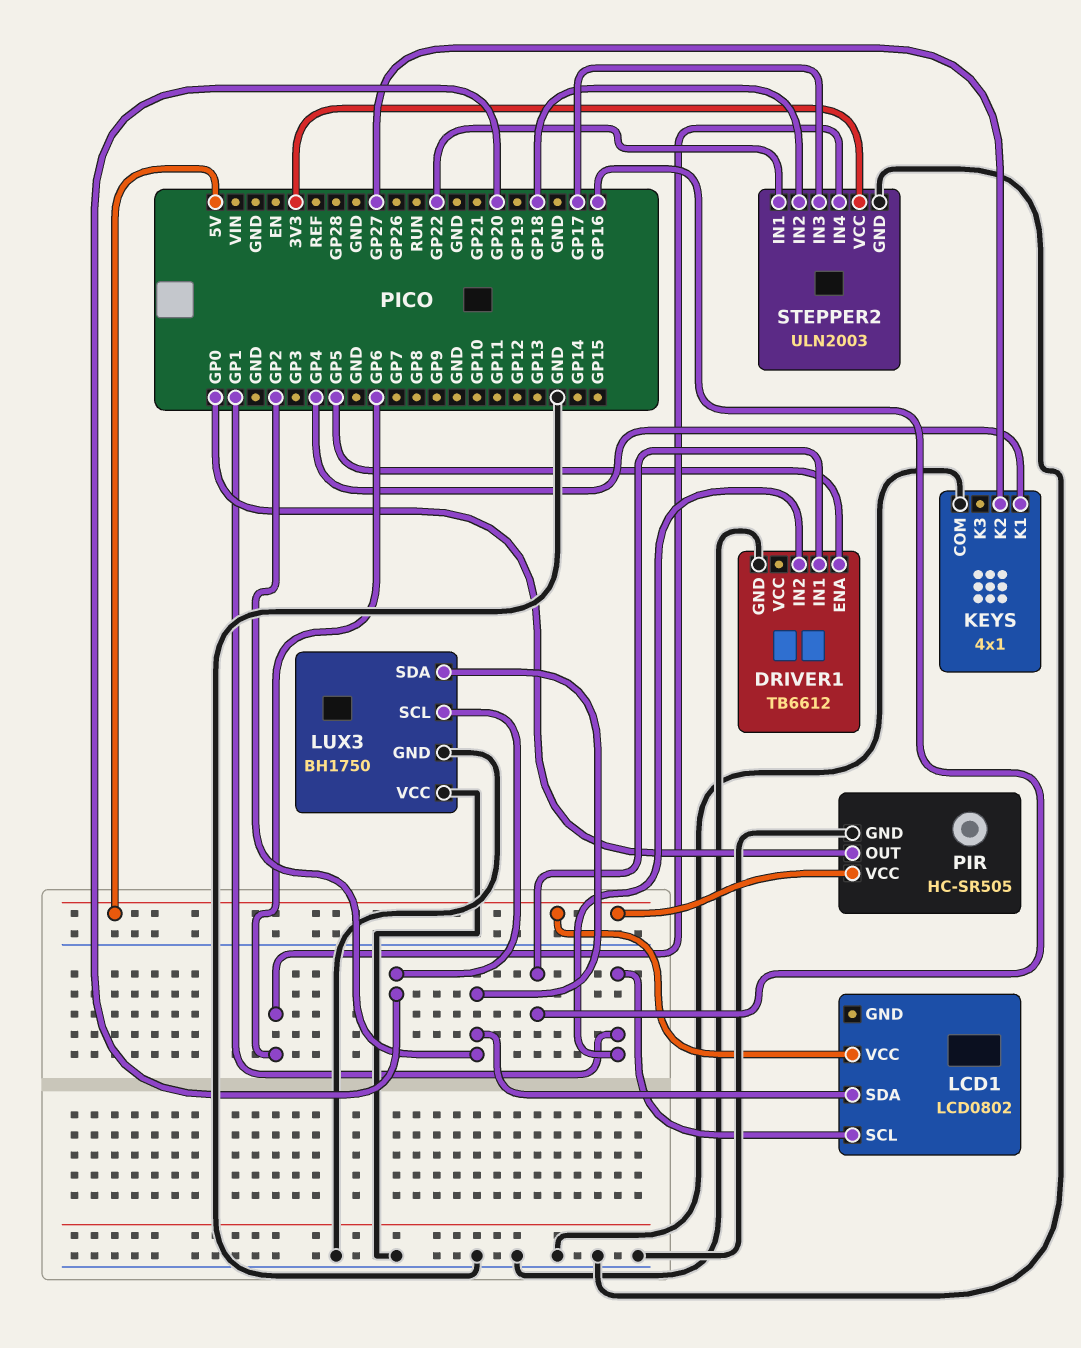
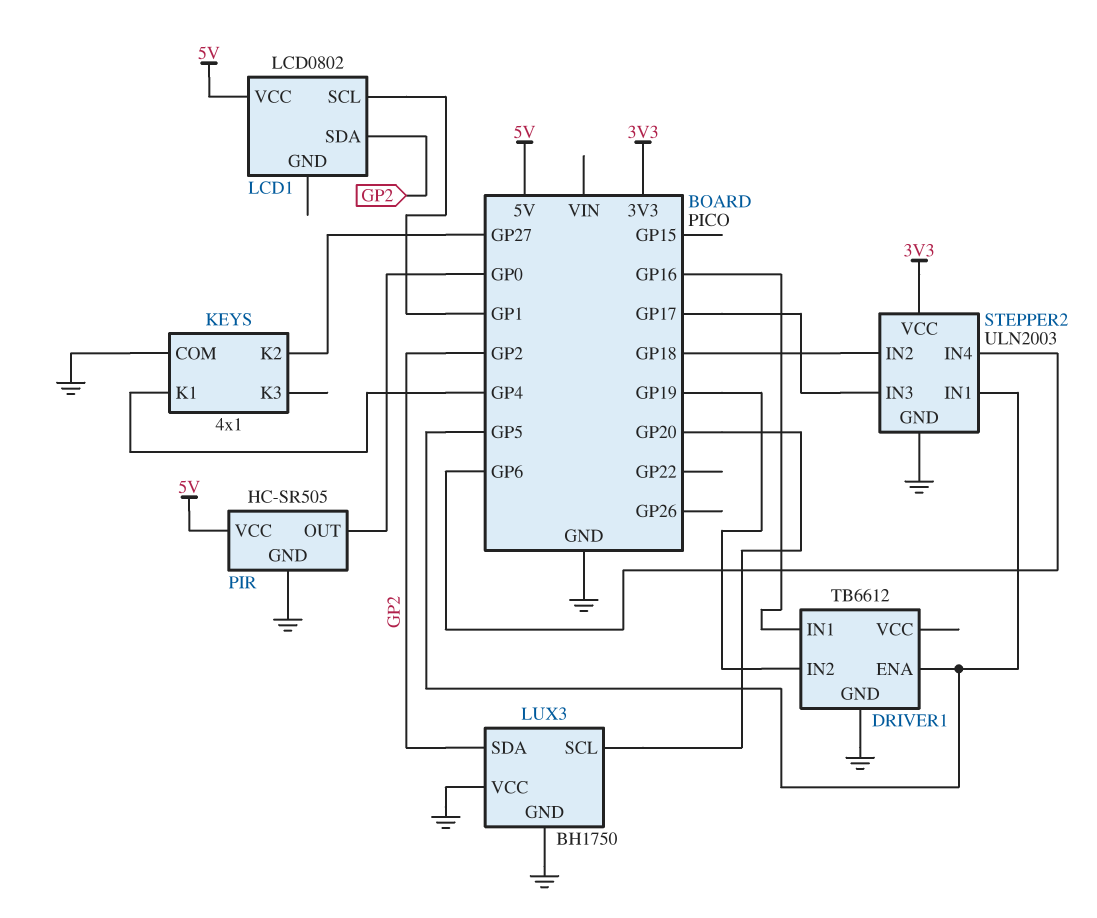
DRIVER1 pin IN2: GP1 -> GP19
STEPPER2 pin IN1: GP22 -> GP5

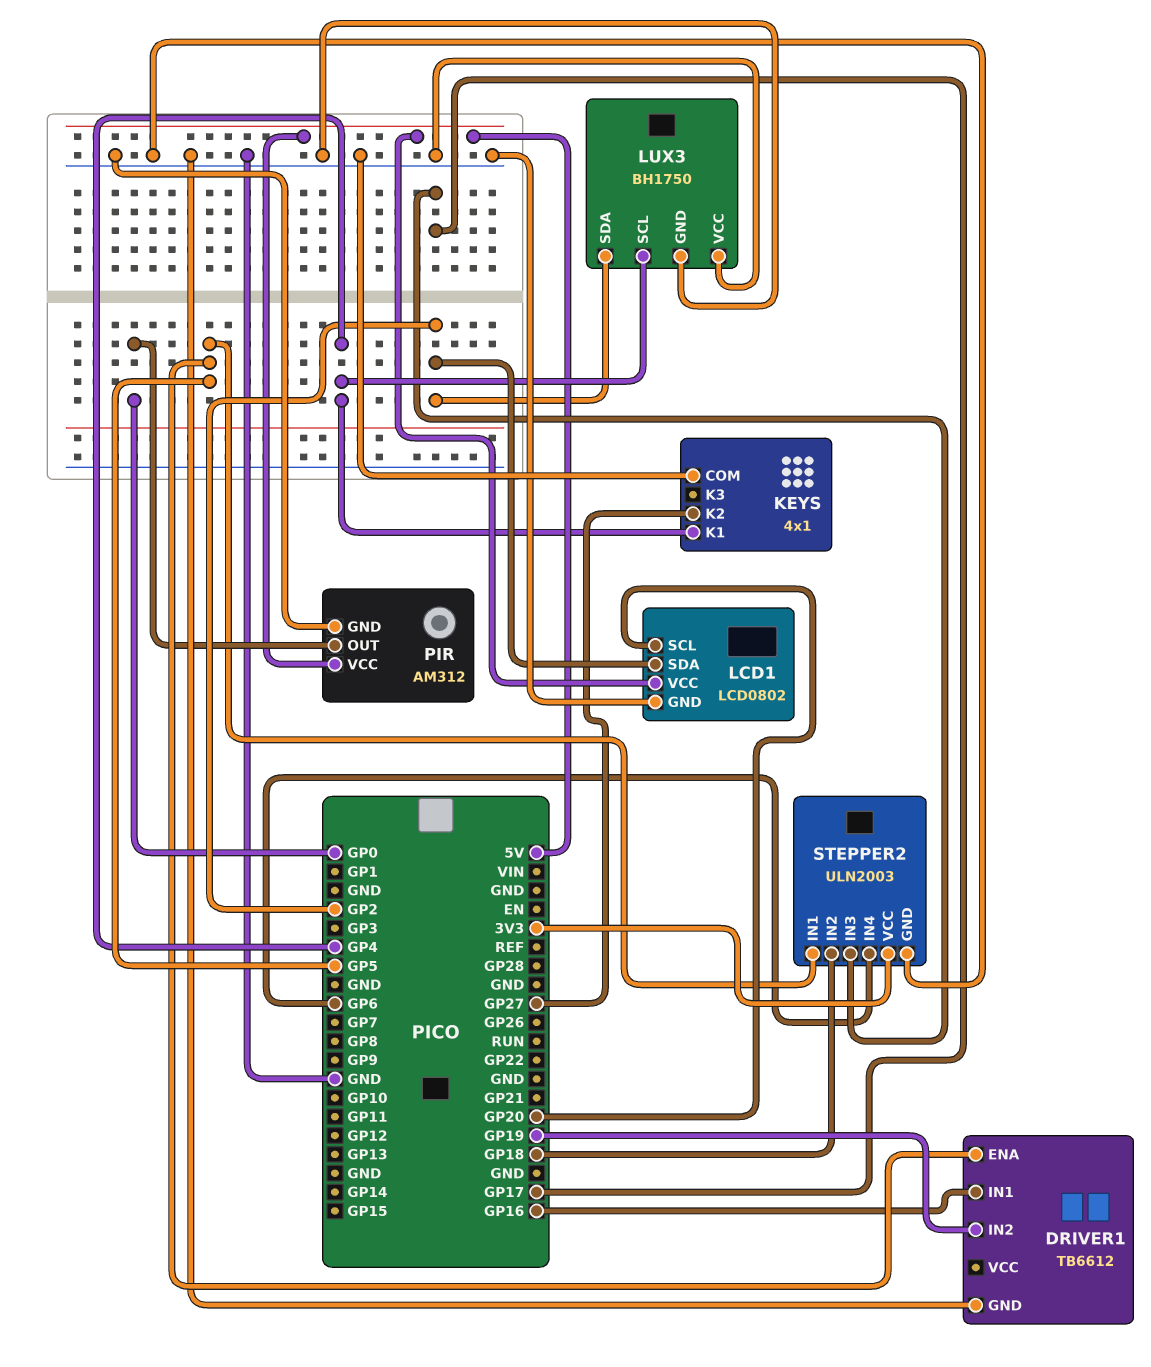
LCD1 pin GND: none -> GND
LCD1 pin SCL: GP1 -> GP20
LUX3 pin SCL: GP20 -> GP4
PIR: HC-SR505 -> AM312

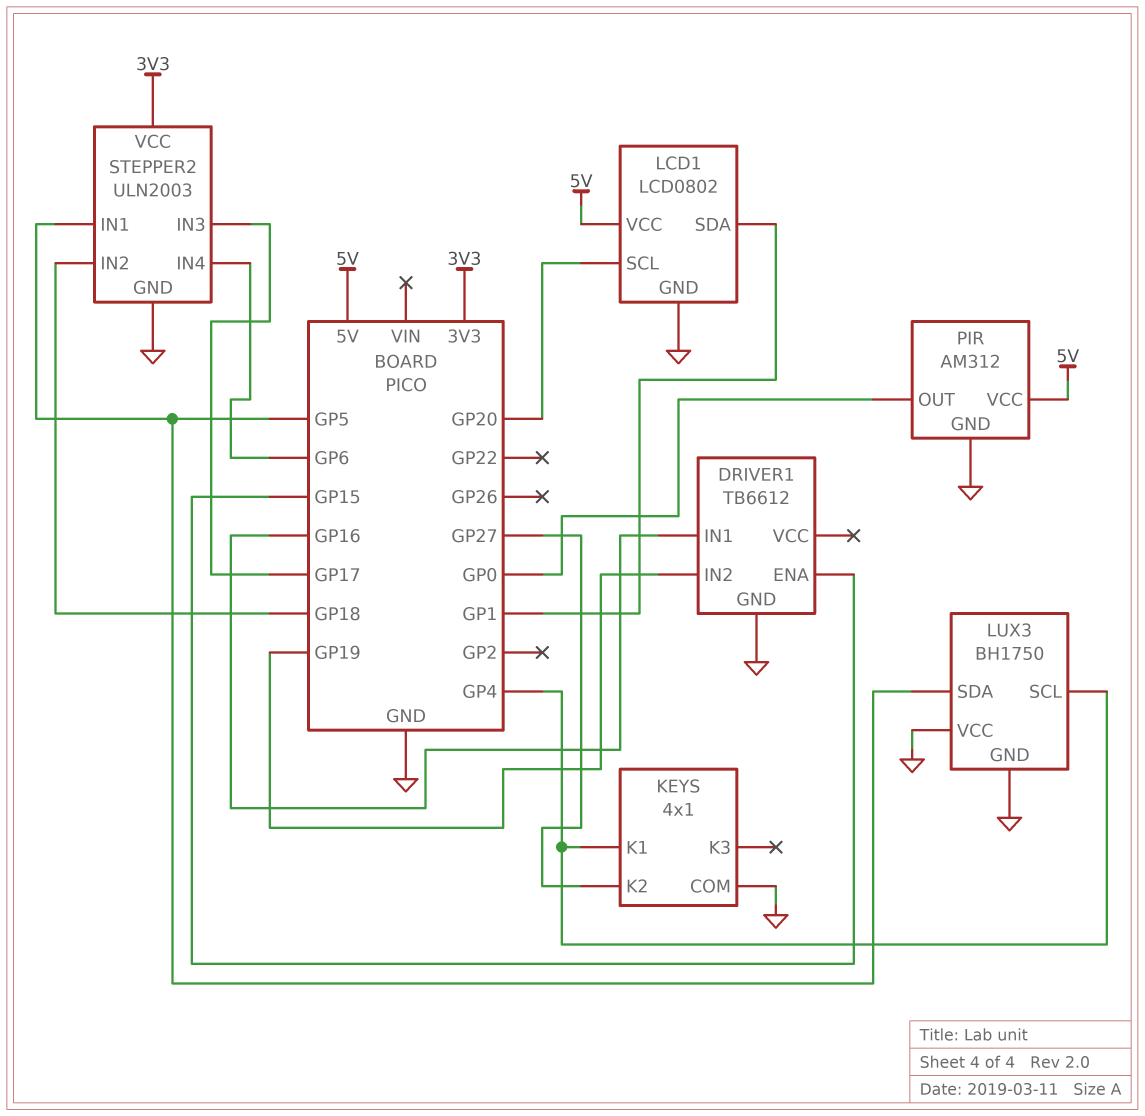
DRIVER1 pin ENA: GP5 -> GP15
LCD1 pin SDA: GP2 -> GP1
LUX3 pin SDA: GP2 -> GP5

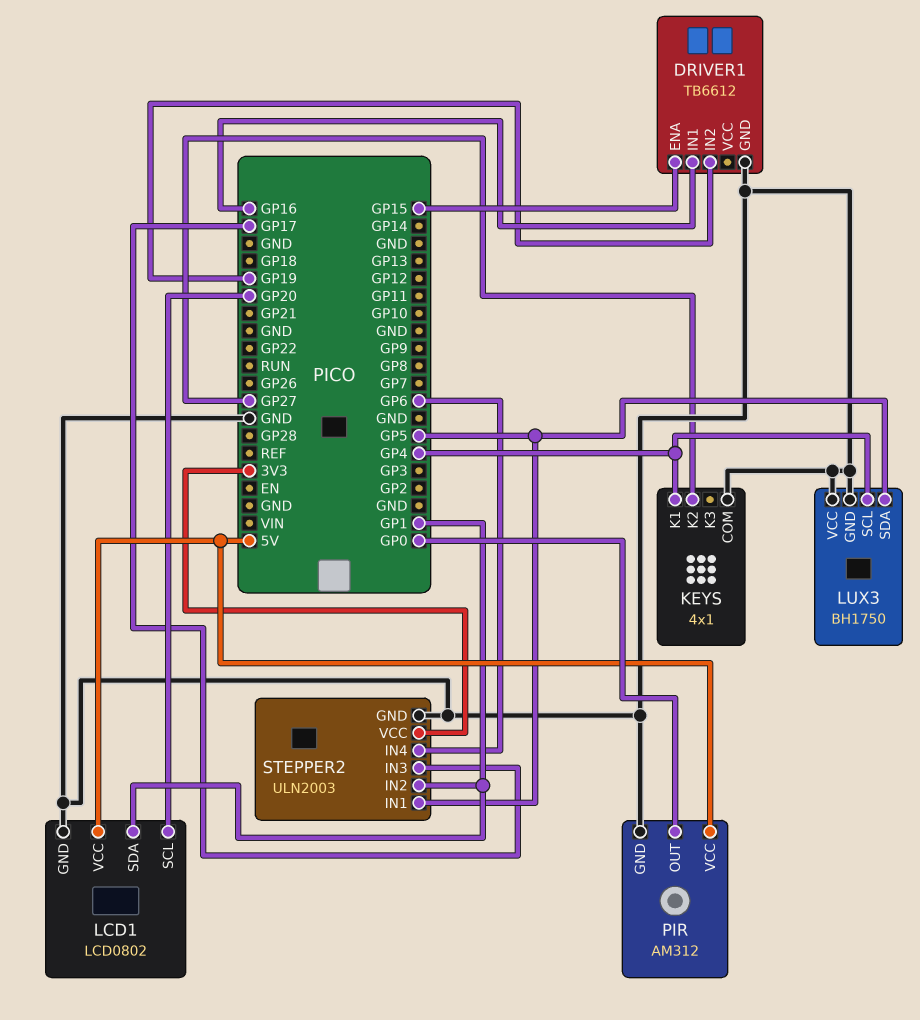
STEPPER2 pin IN2: GP18 -> GP1

